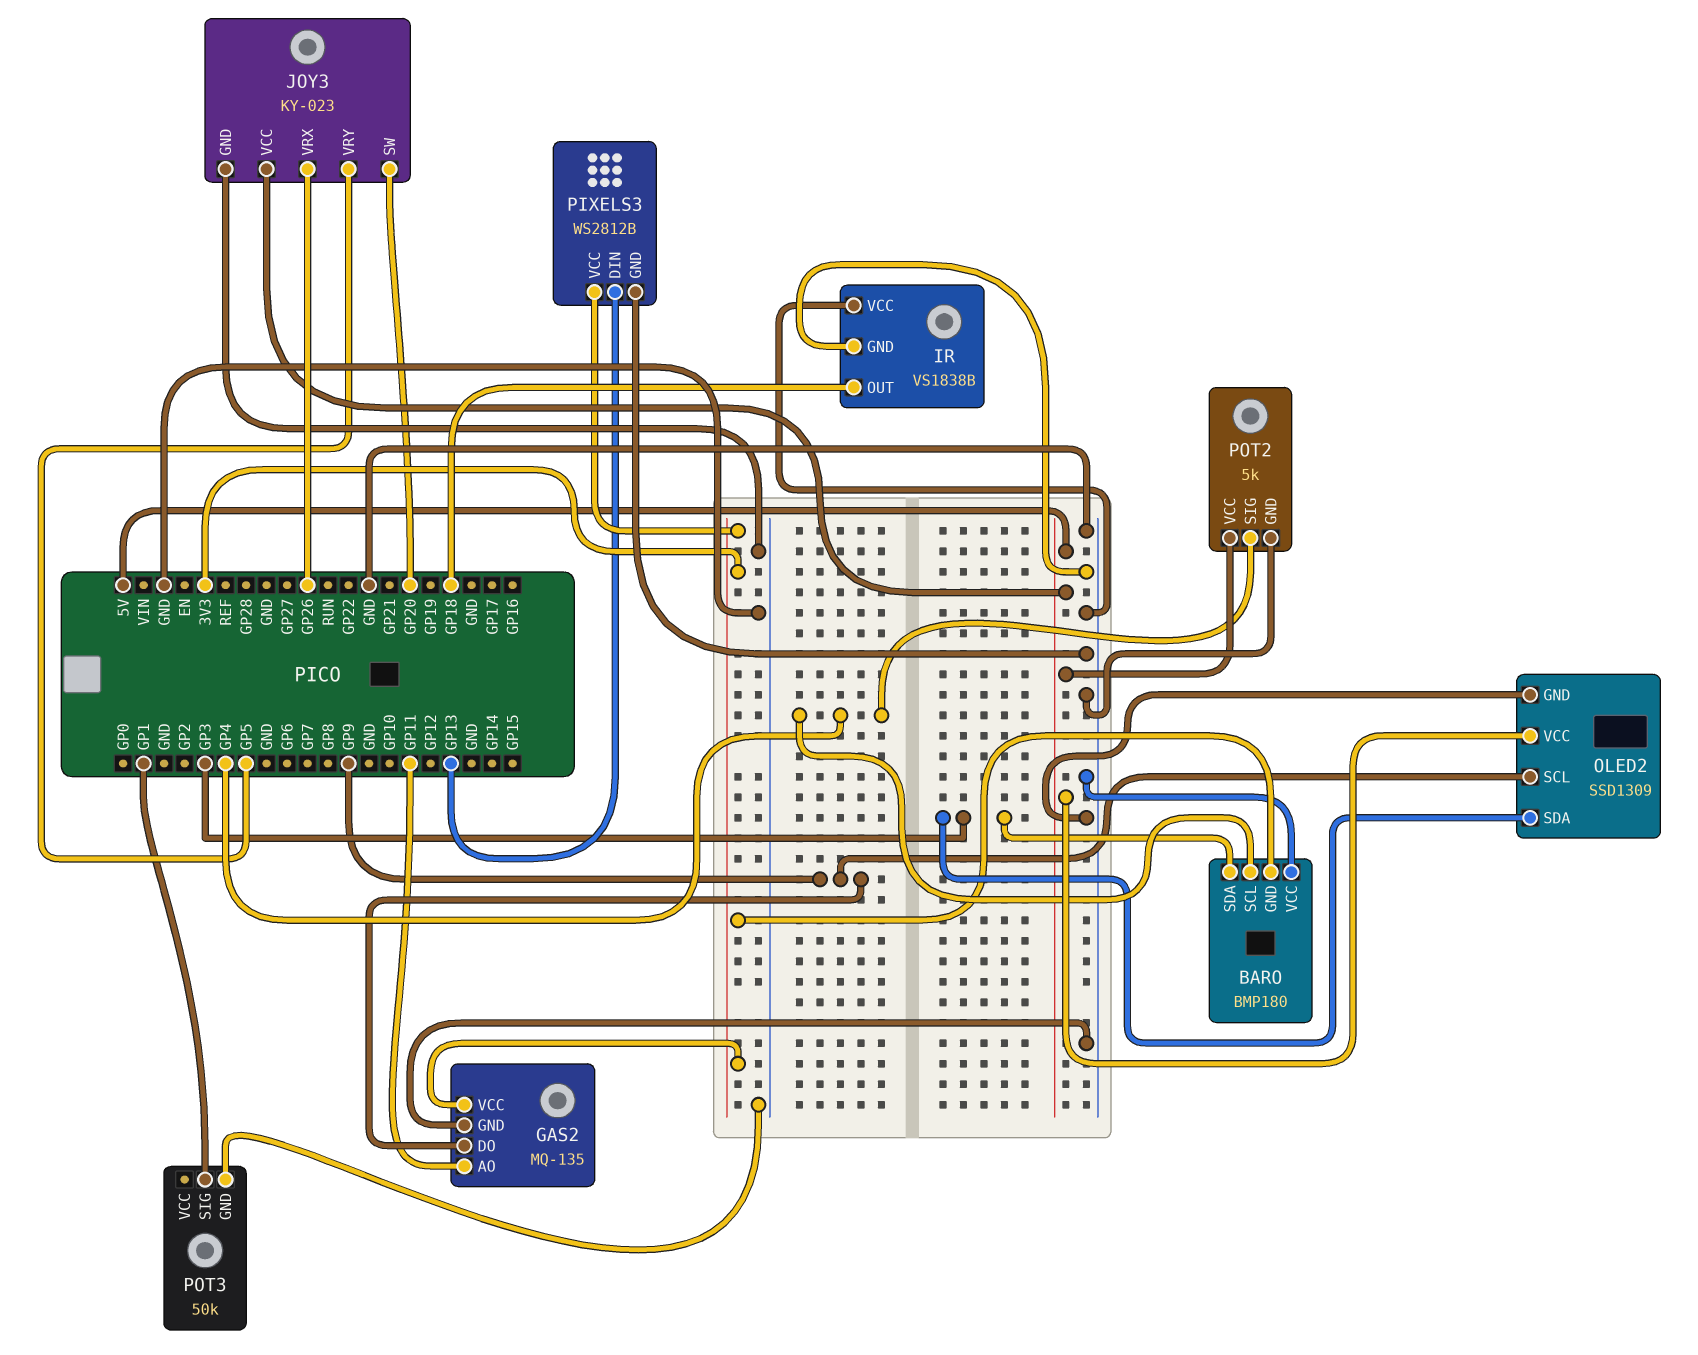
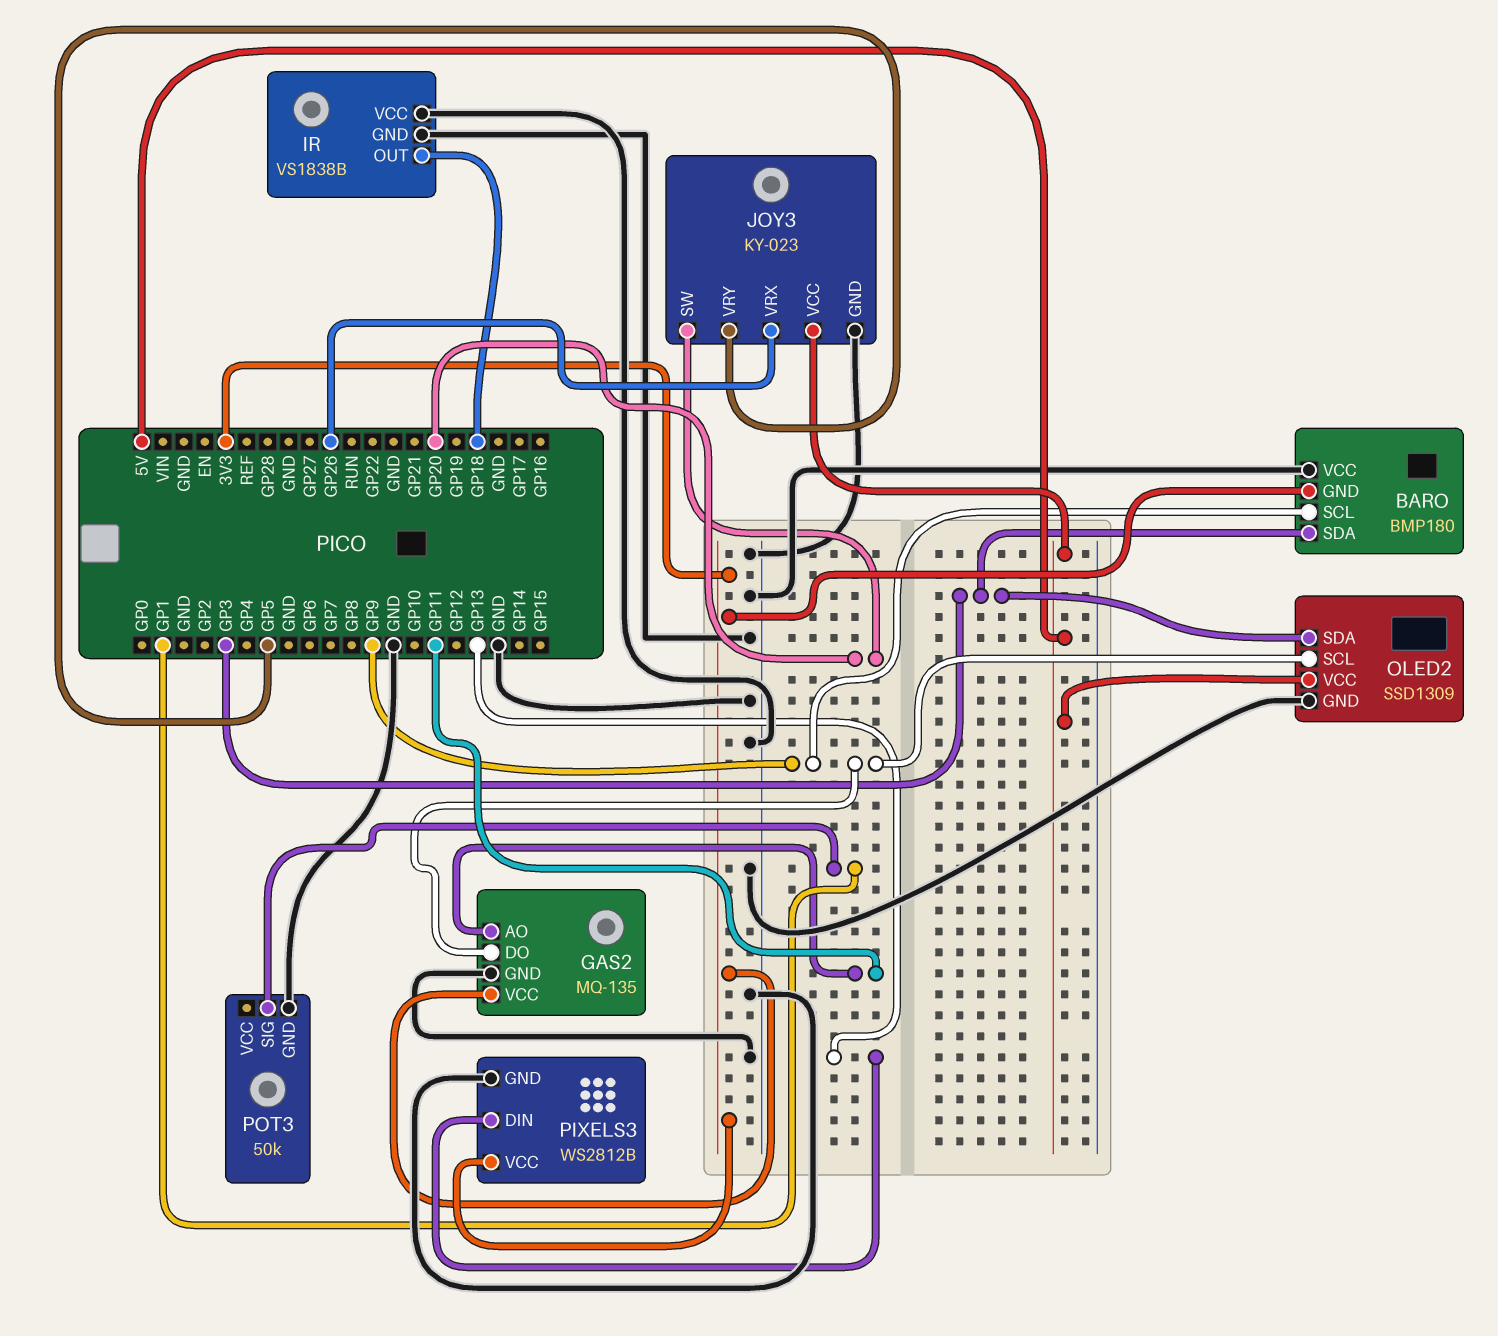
BARO pin SCL: GP4 -> GP9
POT2: 5k -> none
POT2 pin GND: GND -> none
POT2 pin SIG: GP4 -> none
POT2 pin VCC: 5V -> none

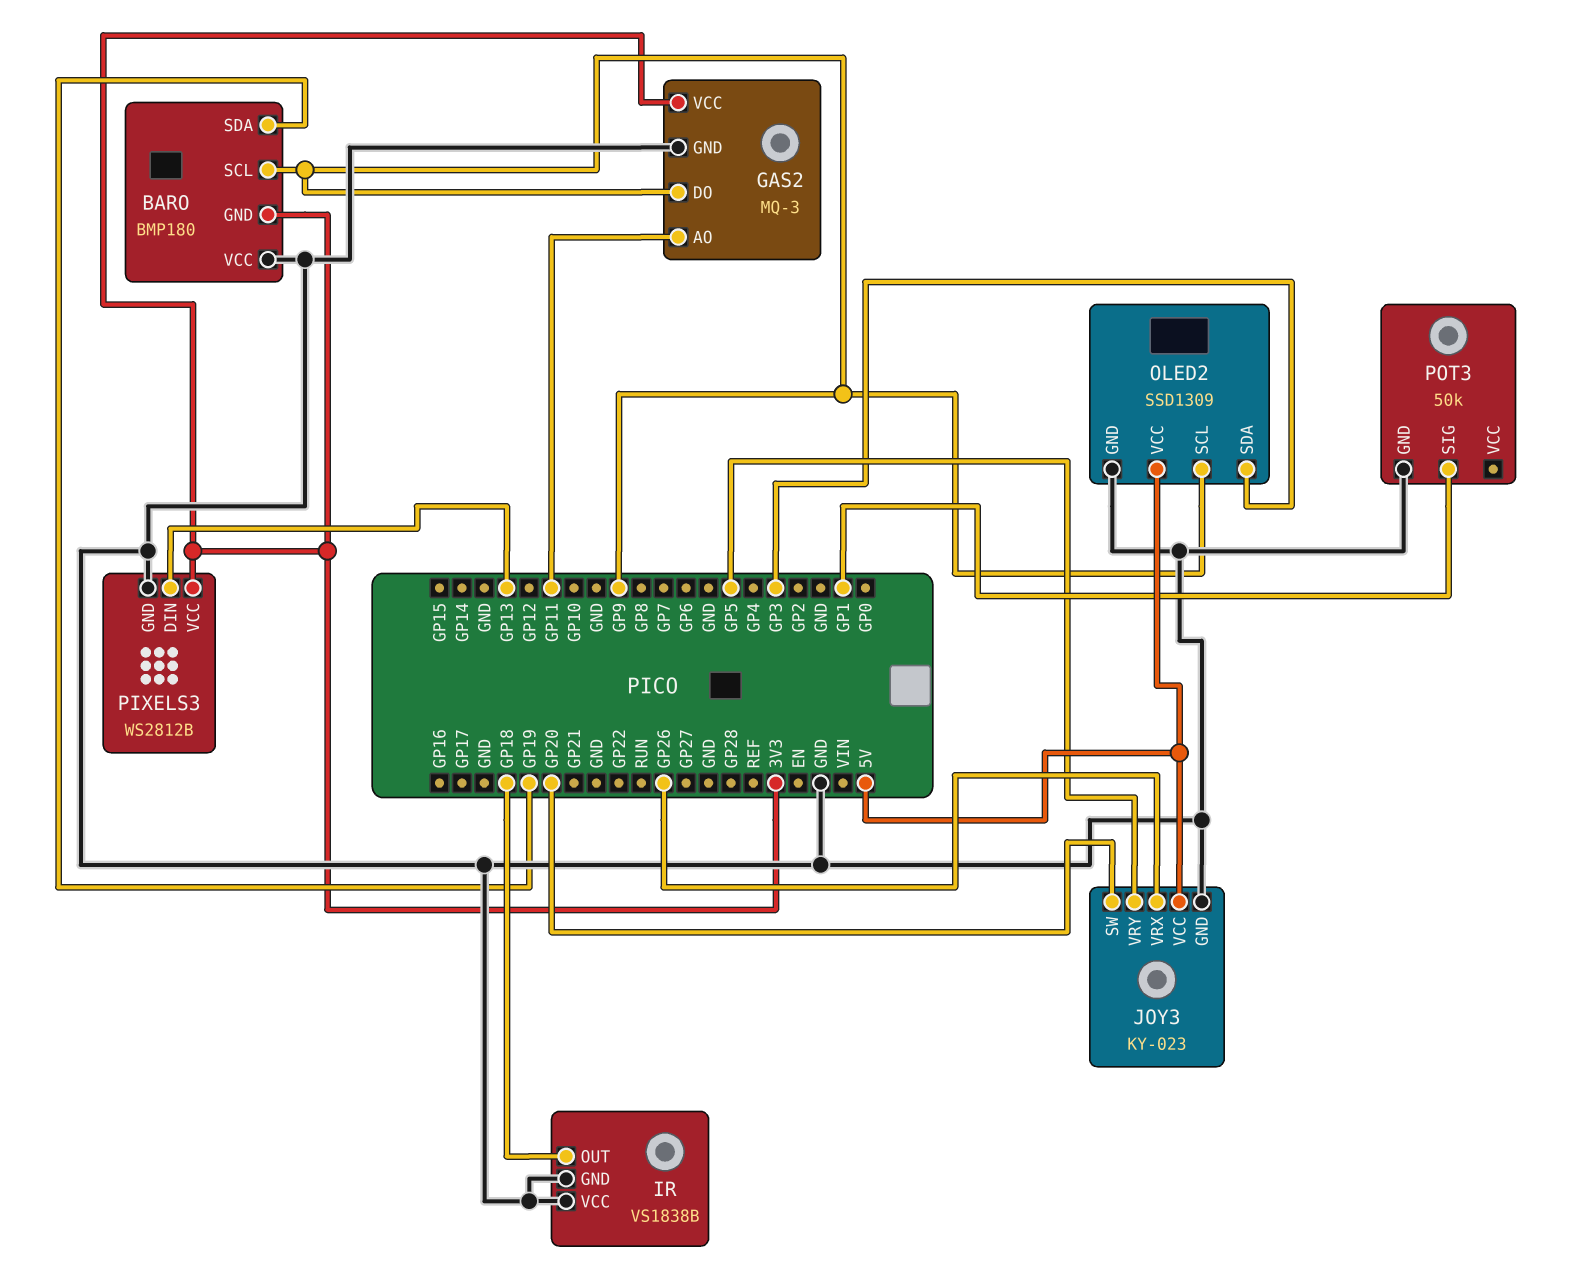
BARO pin SDA: GP3 -> GP19
GAS2: MQ-135 -> MQ-3

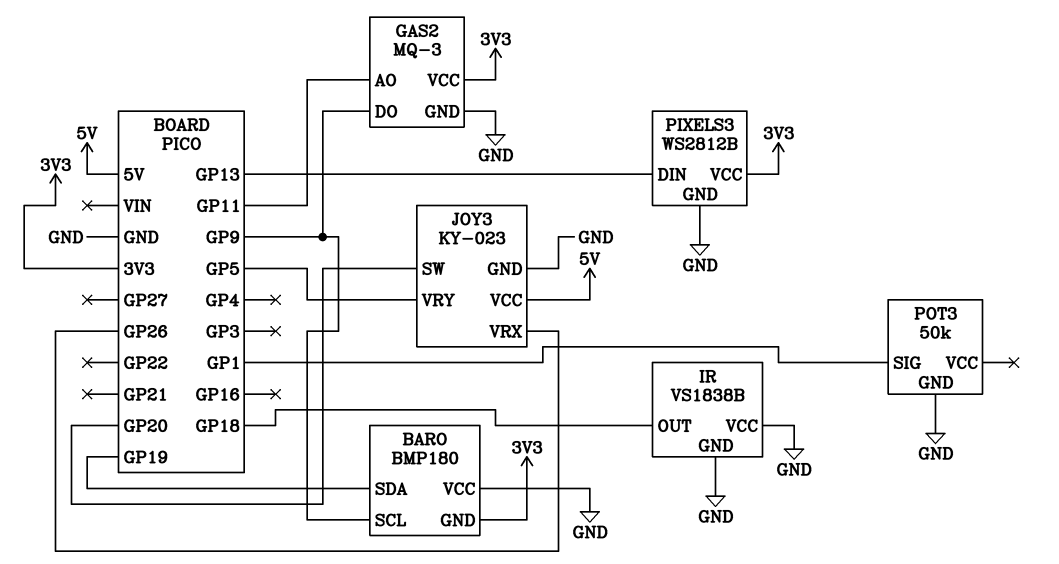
OLED2: SSD1309 -> none
OLED2 pin GND: GND -> none
OLED2 pin SCL: GP9 -> none
OLED2 pin SDA: GP3 -> none
OLED2 pin VCC: 5V -> none

